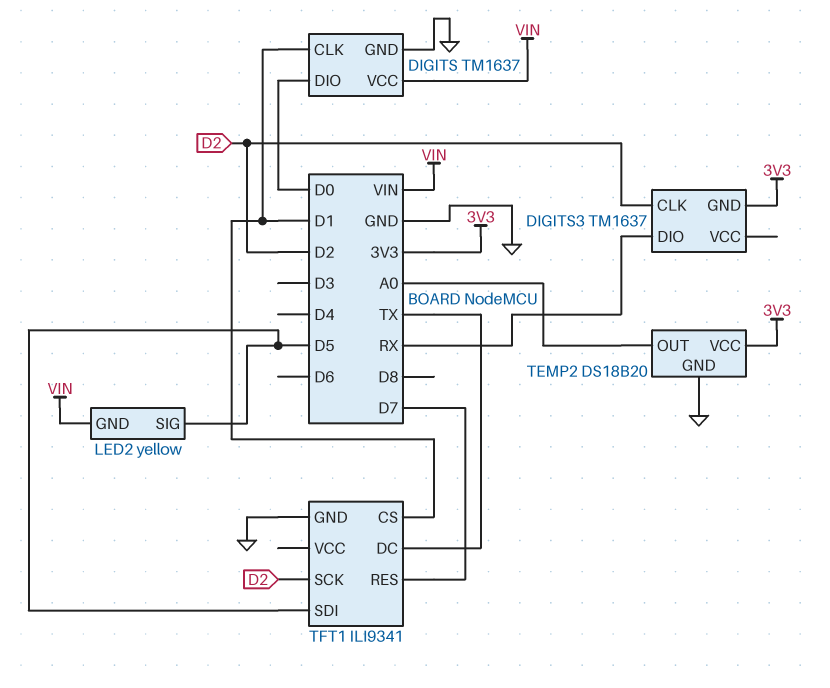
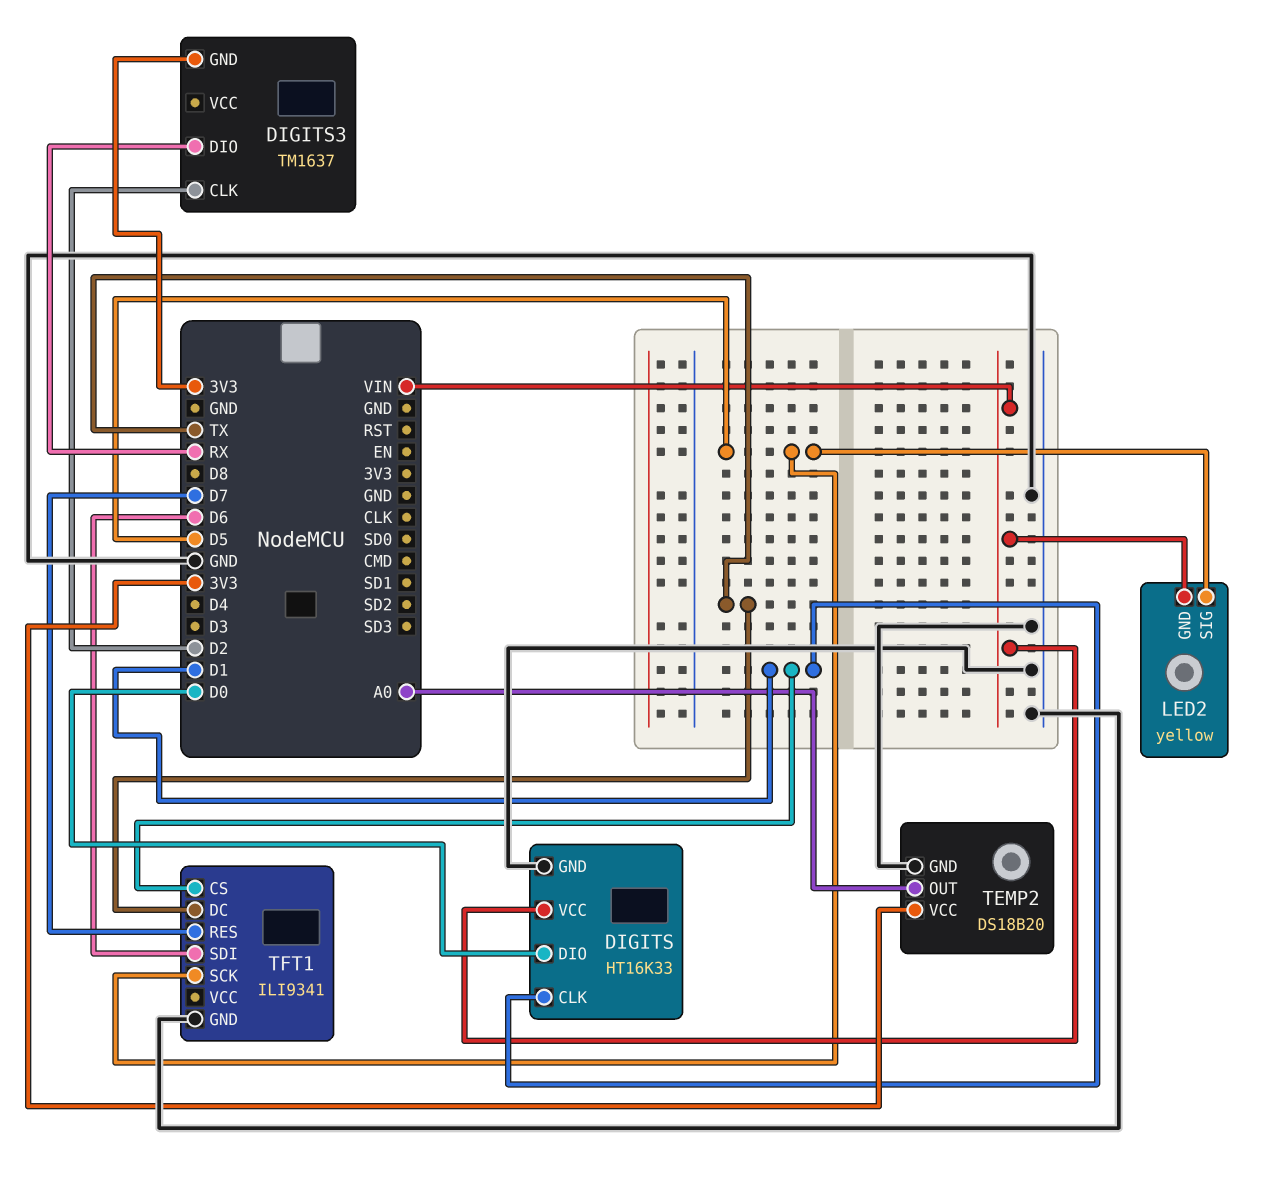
DIGITS: TM1637 -> HT16K33
TFT1 pin SCK: D2 -> D5
TFT1 pin SDI: D5 -> D6

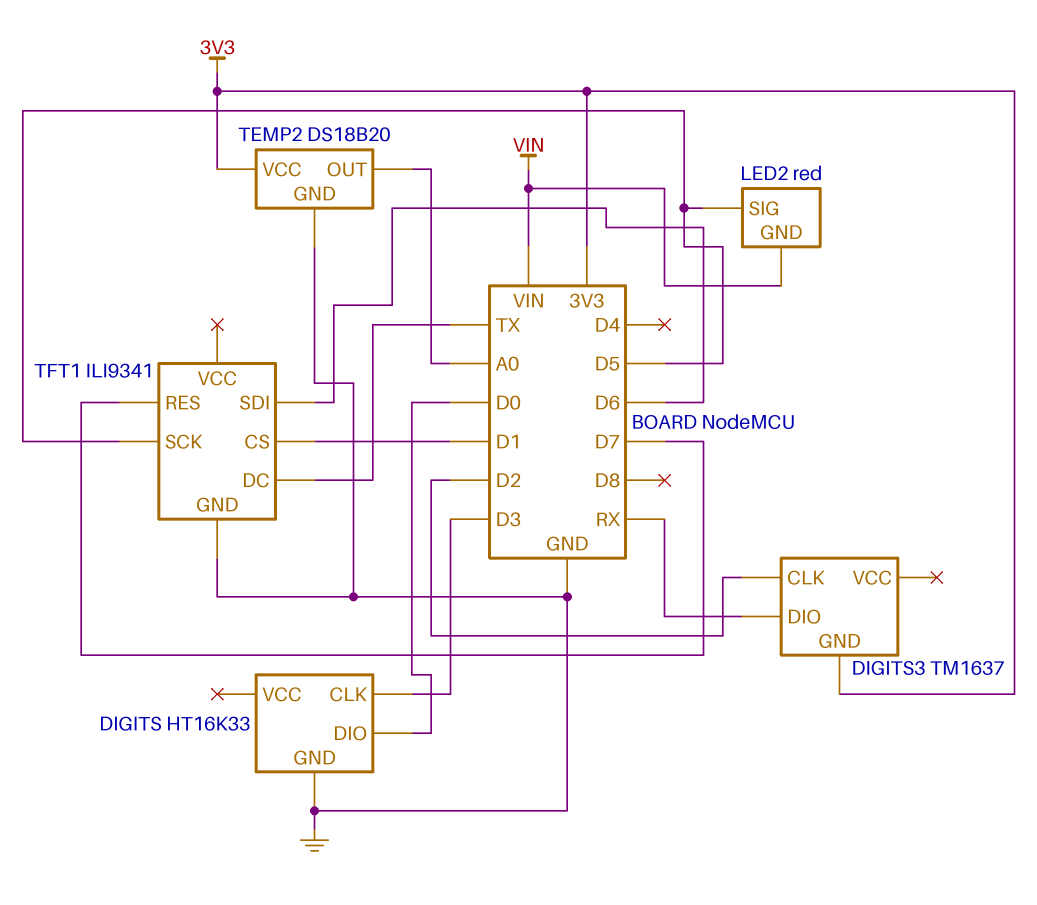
DIGITS pin CLK: D1 -> D3
DIGITS pin VCC: VIN -> none
LED2: yellow -> red

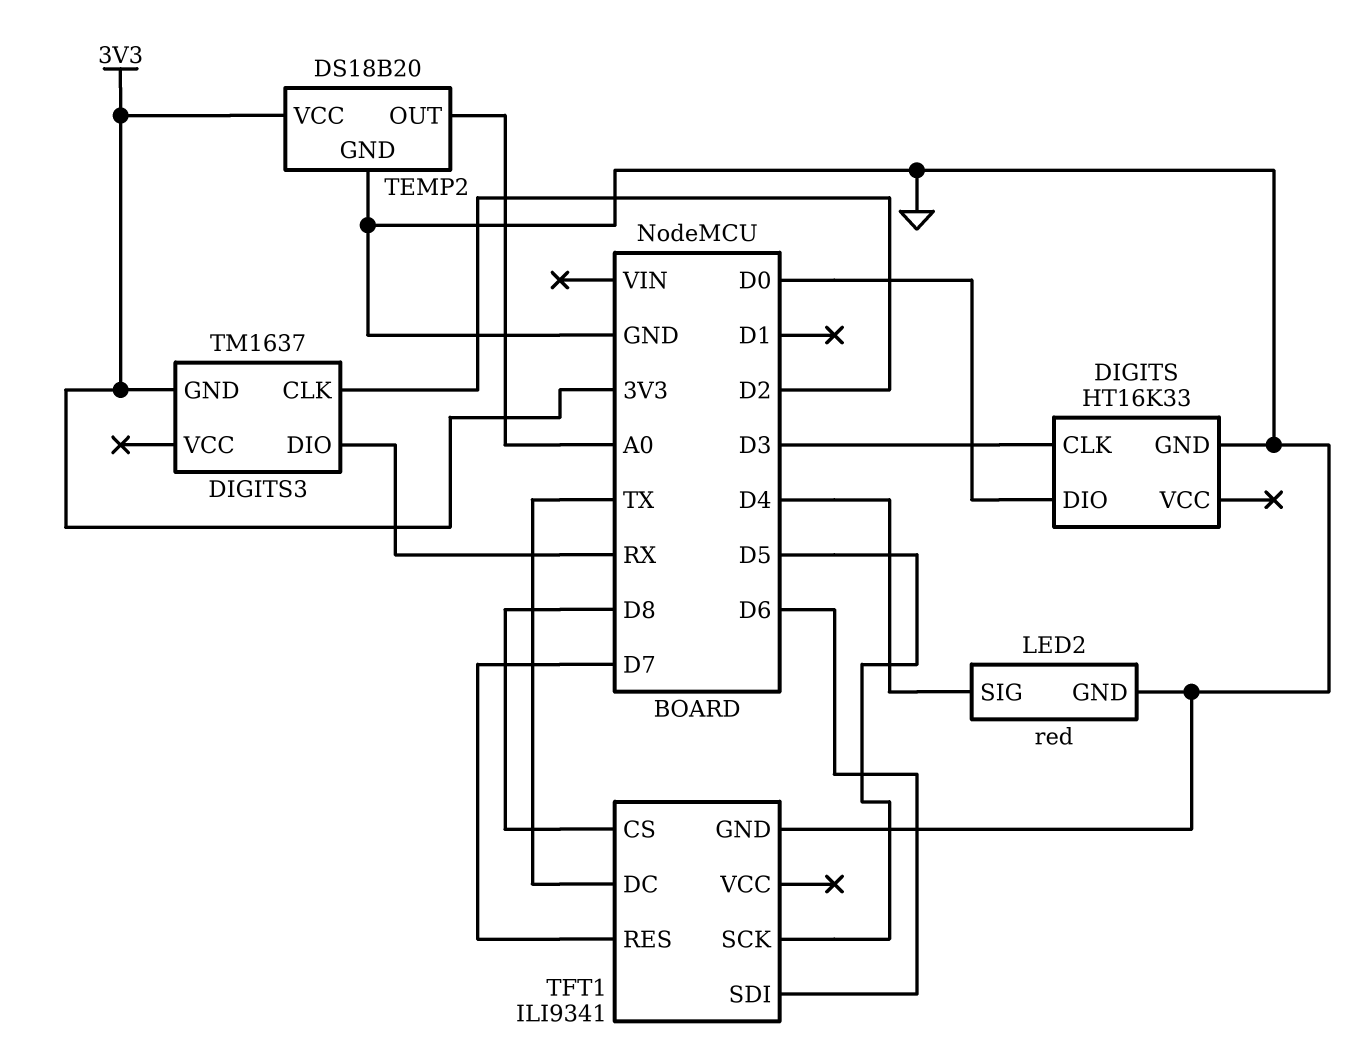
LED2 pin GND: VIN -> GND
LED2 pin SIG: D5 -> D4
TFT1 pin CS: D1 -> D8

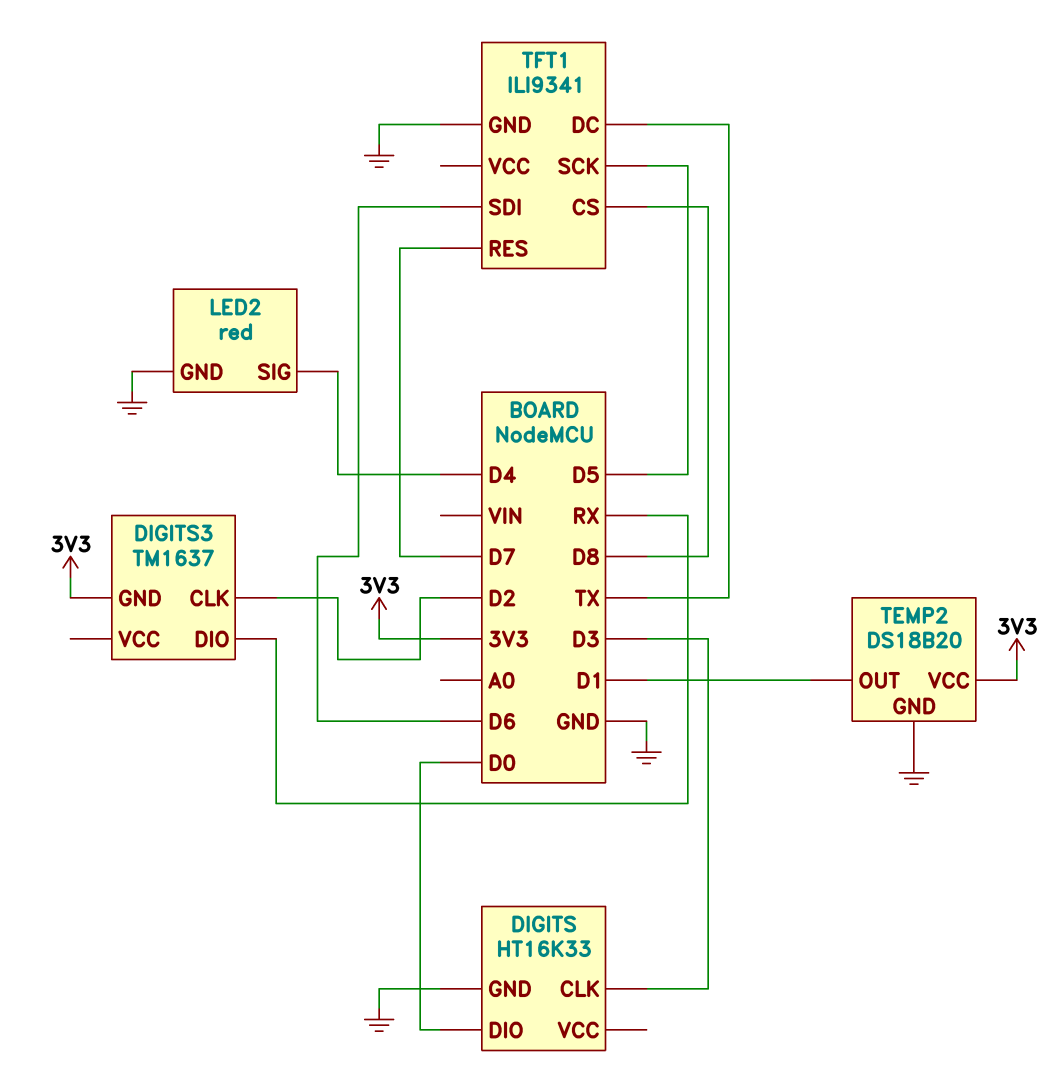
TEMP2 pin OUT: A0 -> D1

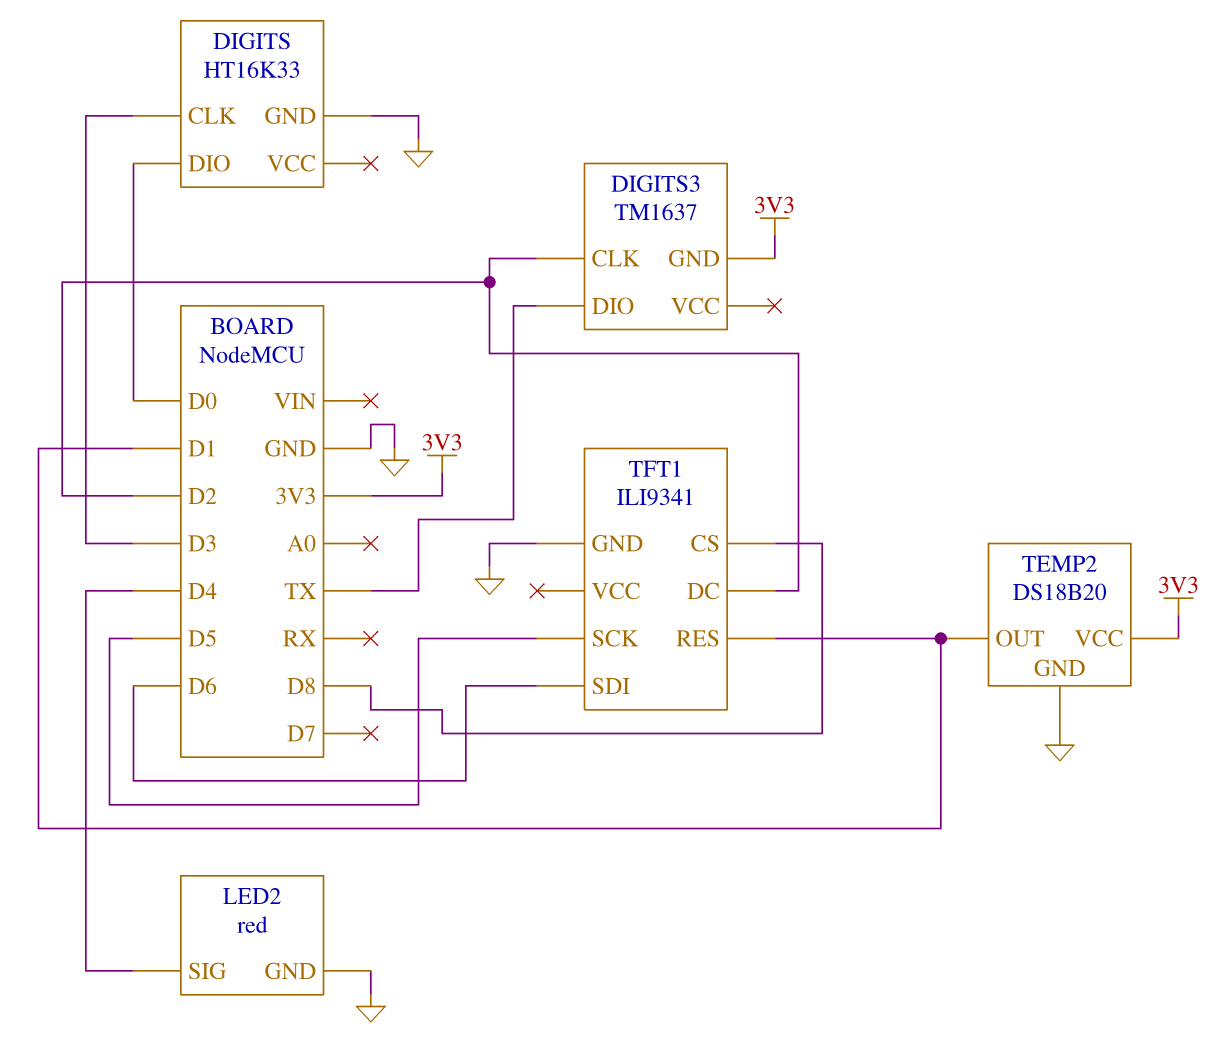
DIGITS3 pin DIO: RX -> TX
TFT1 pin DC: TX -> D2
TFT1 pin RES: D7 -> D1

